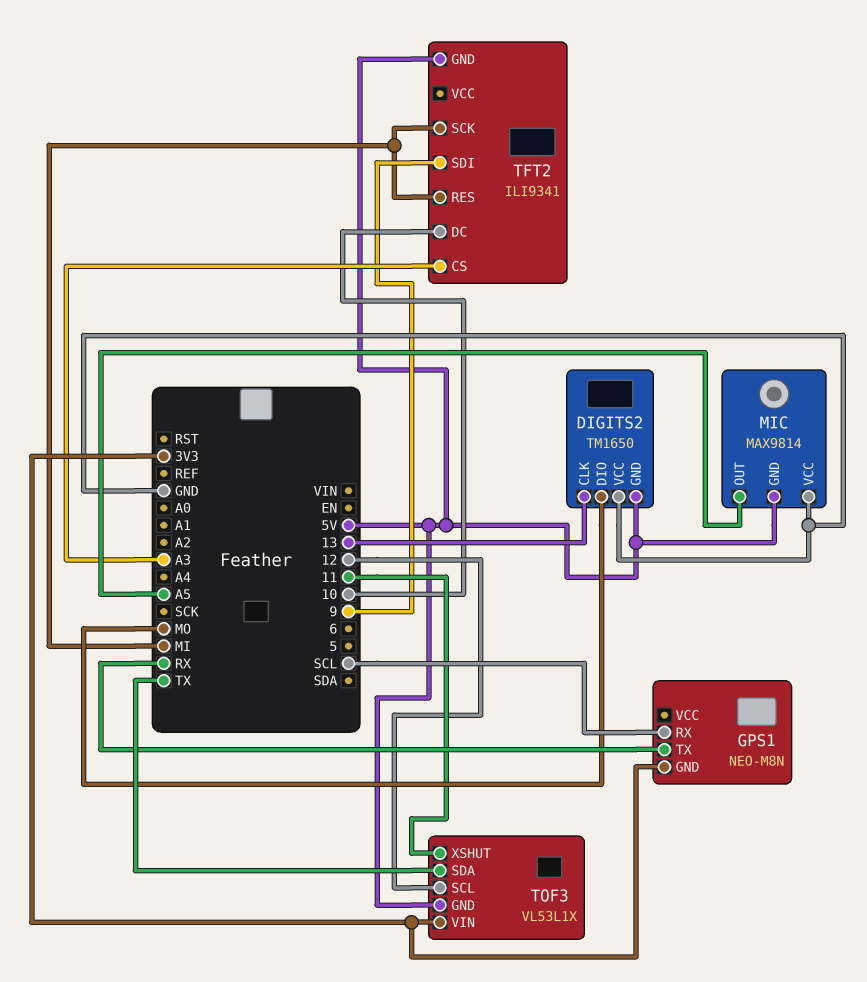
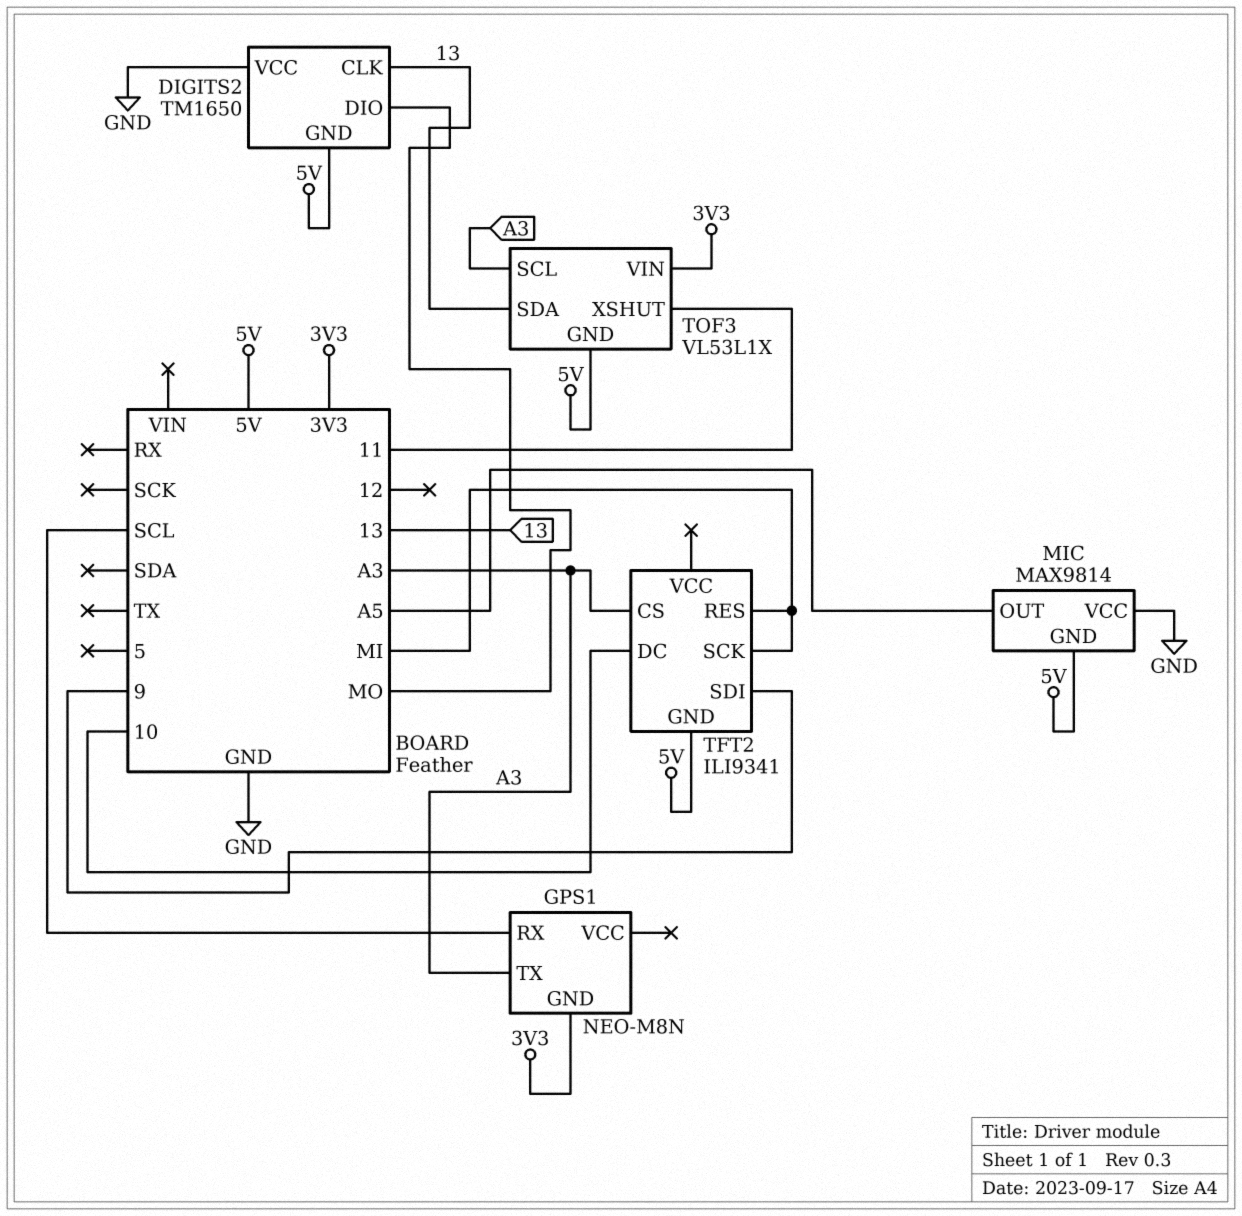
GPS1 pin TX: RX -> A3
TOF3 pin SCL: 12 -> A3
TOF3 pin SDA: TX -> 13

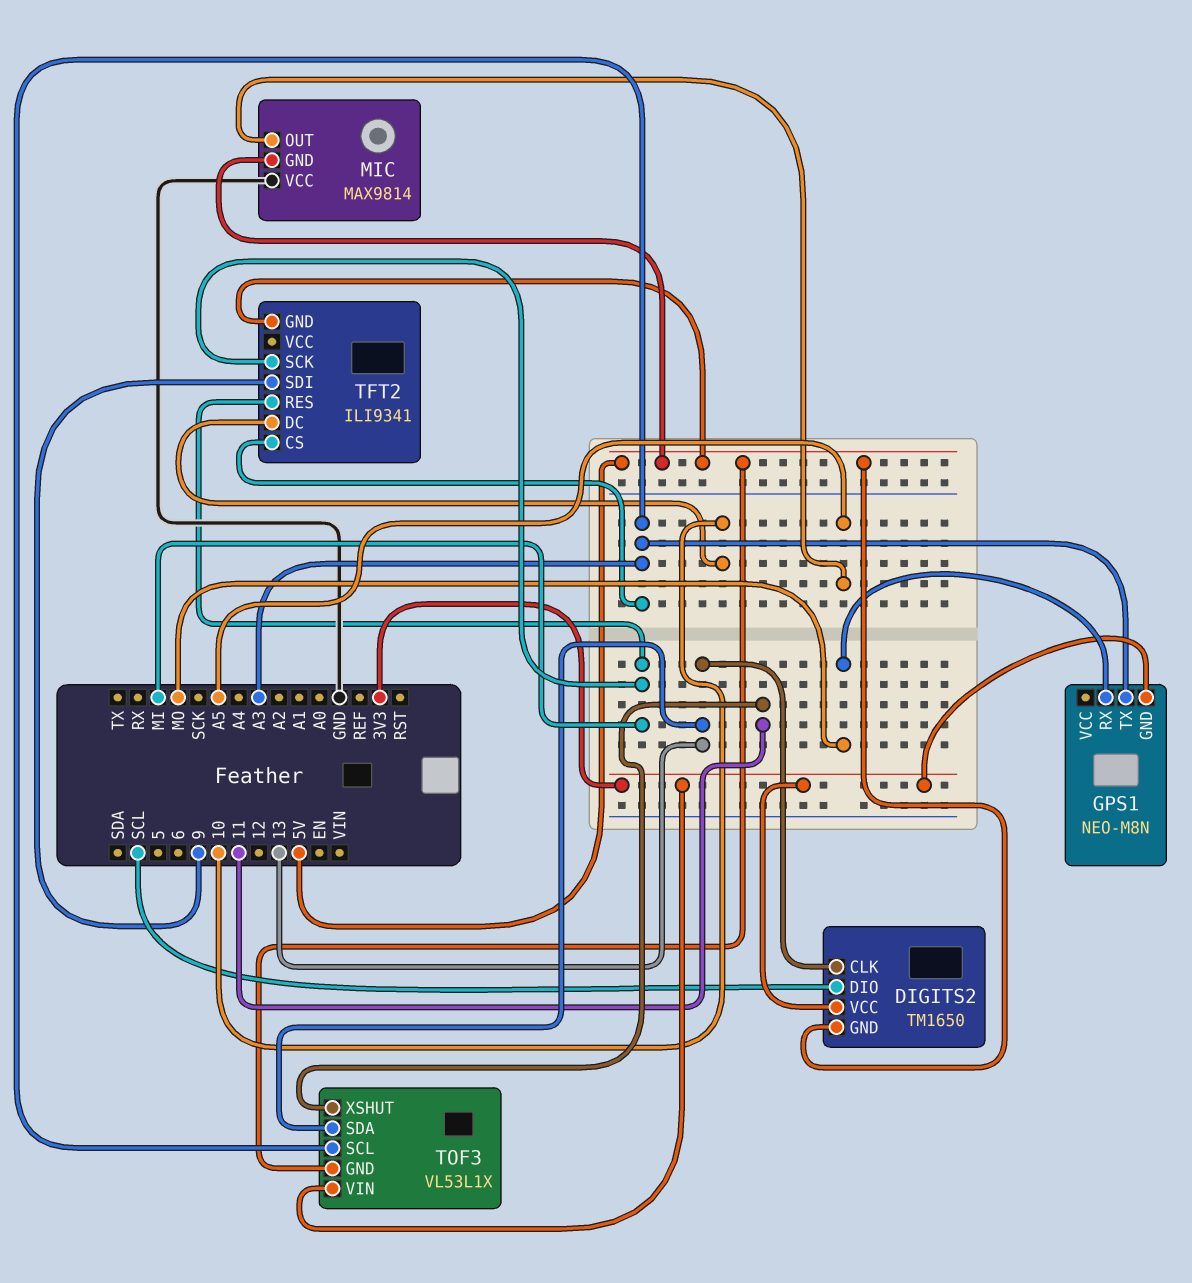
DIGITS2 pin DIO: MO -> SCL
DIGITS2 pin VCC: GND -> 3V3
GPS1 pin RX: SCL -> MO

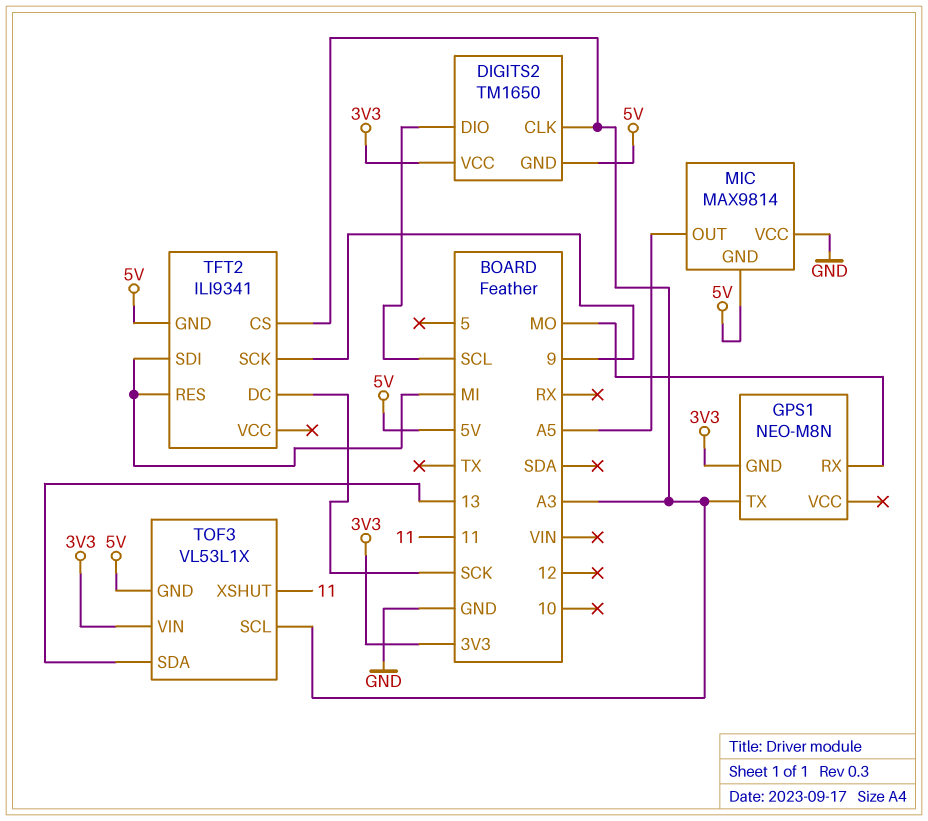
DIGITS2 pin CLK: 13 -> A3
TFT2 pin DC: 10 -> SCK
TFT2 pin SCK: MI -> 9
TFT2 pin SDI: 9 -> MI

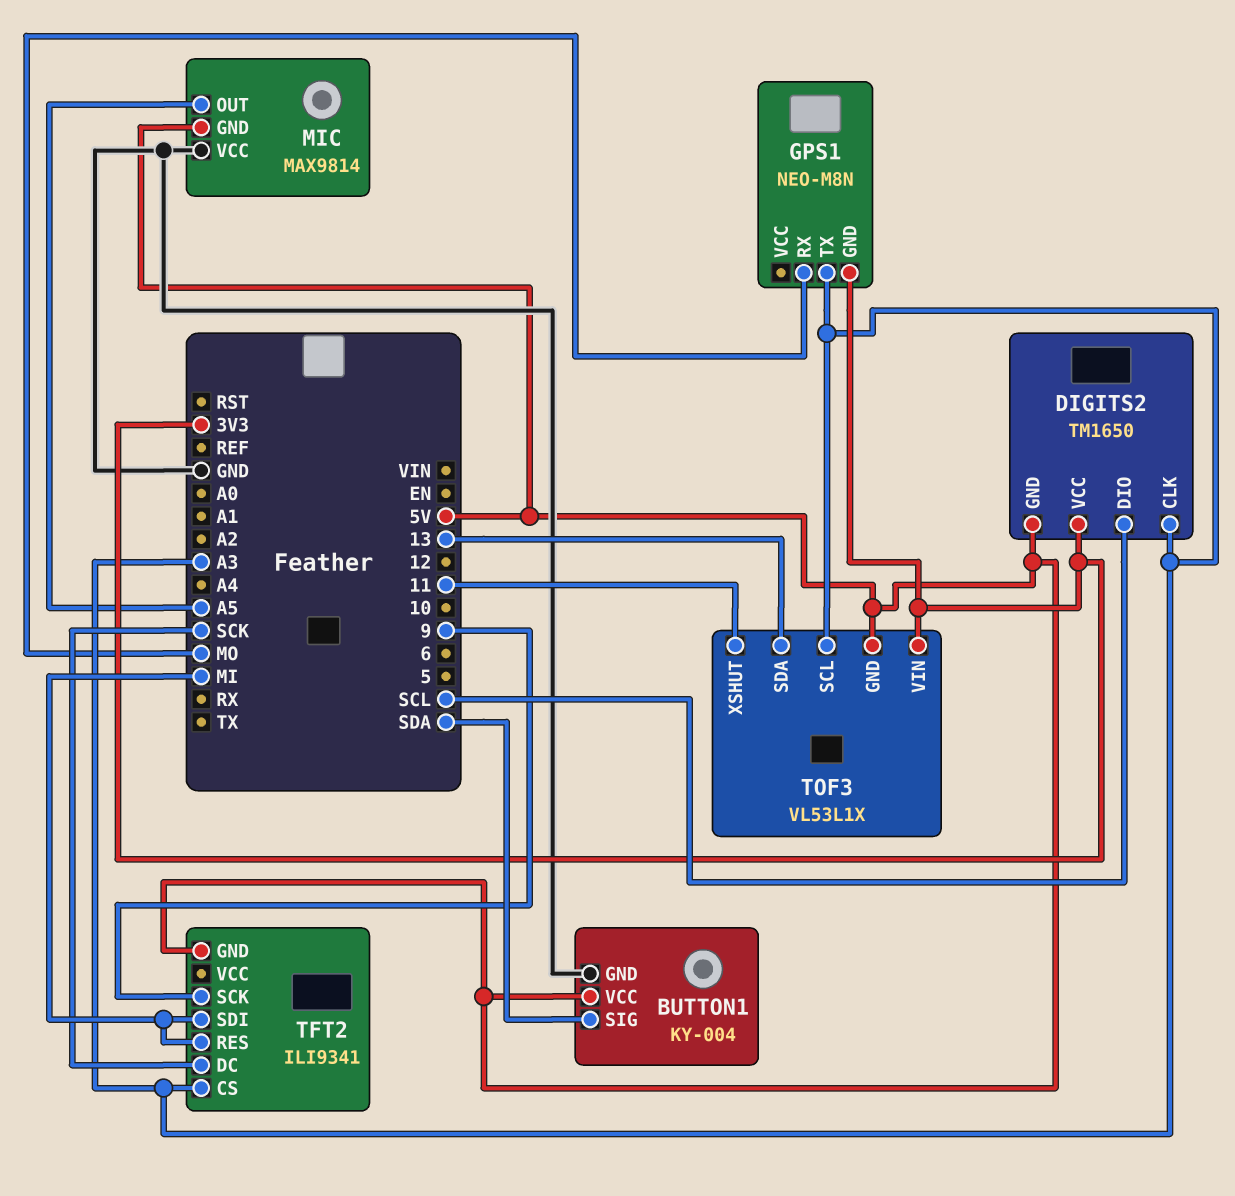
BUTTON1: none -> KY-004
BUTTON1 pin GND: none -> GND
BUTTON1 pin SIG: none -> SDA
BUTTON1 pin VCC: none -> 5V

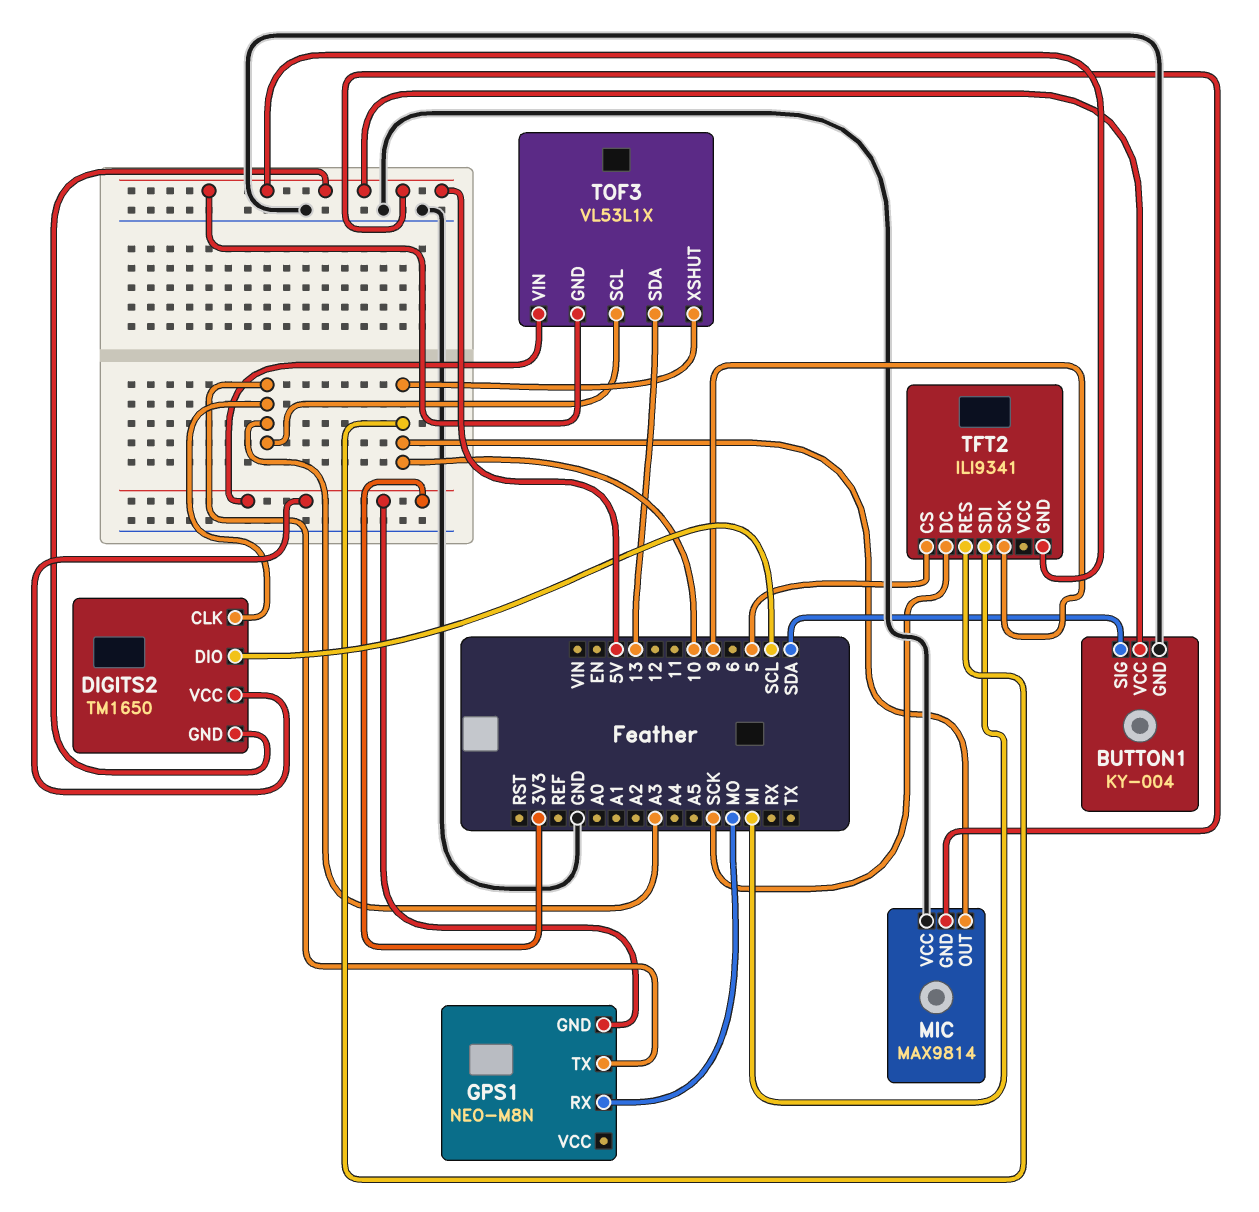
MIC pin OUT: A5 -> 10
TFT2 pin CS: A3 -> 5
TFT2 pin RES: MI -> 10
TOF3 pin XSHUT: 11 -> 10

